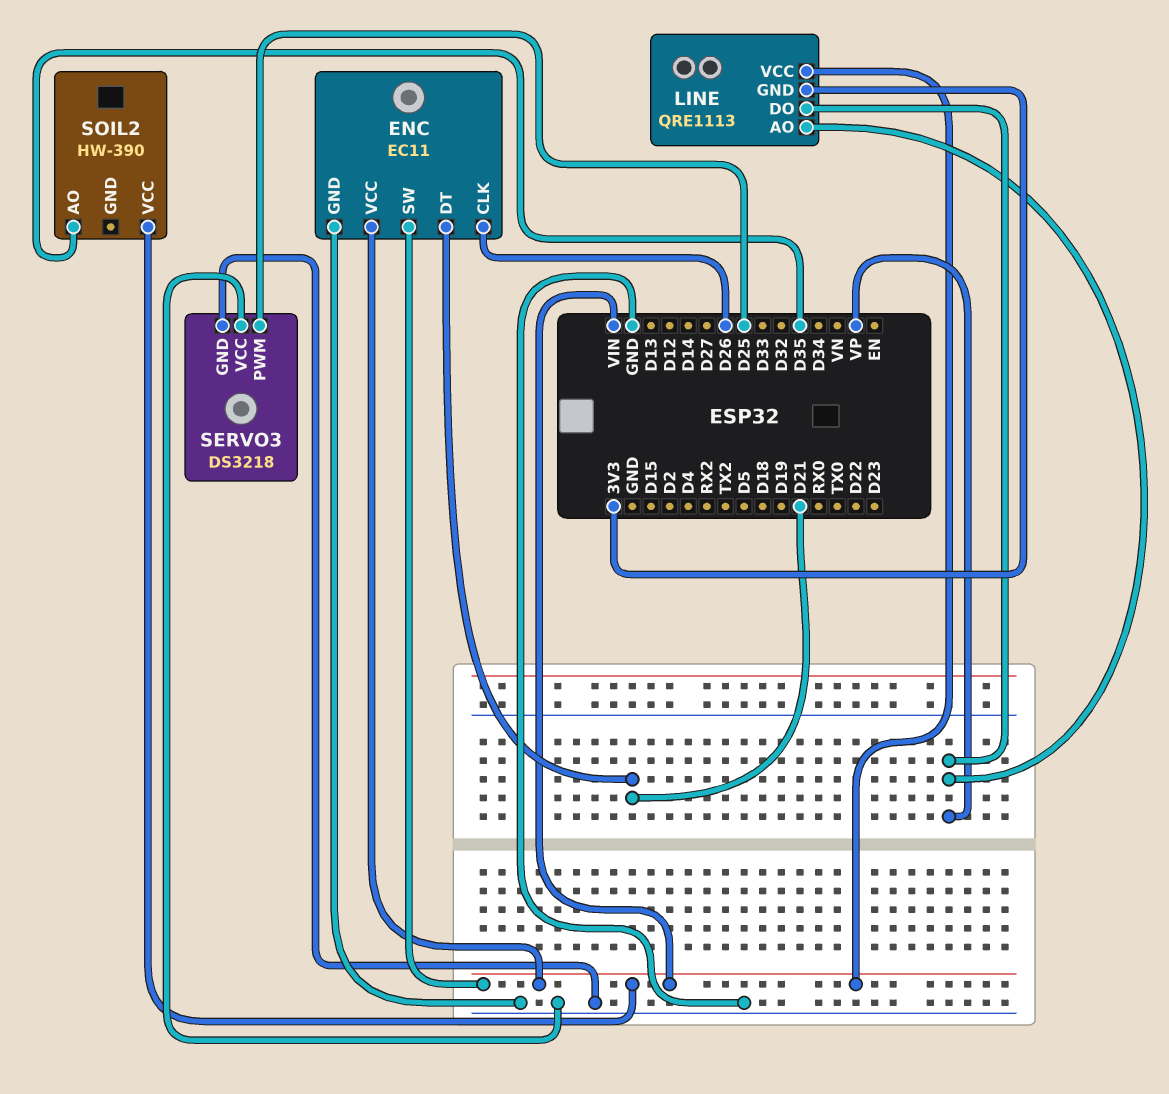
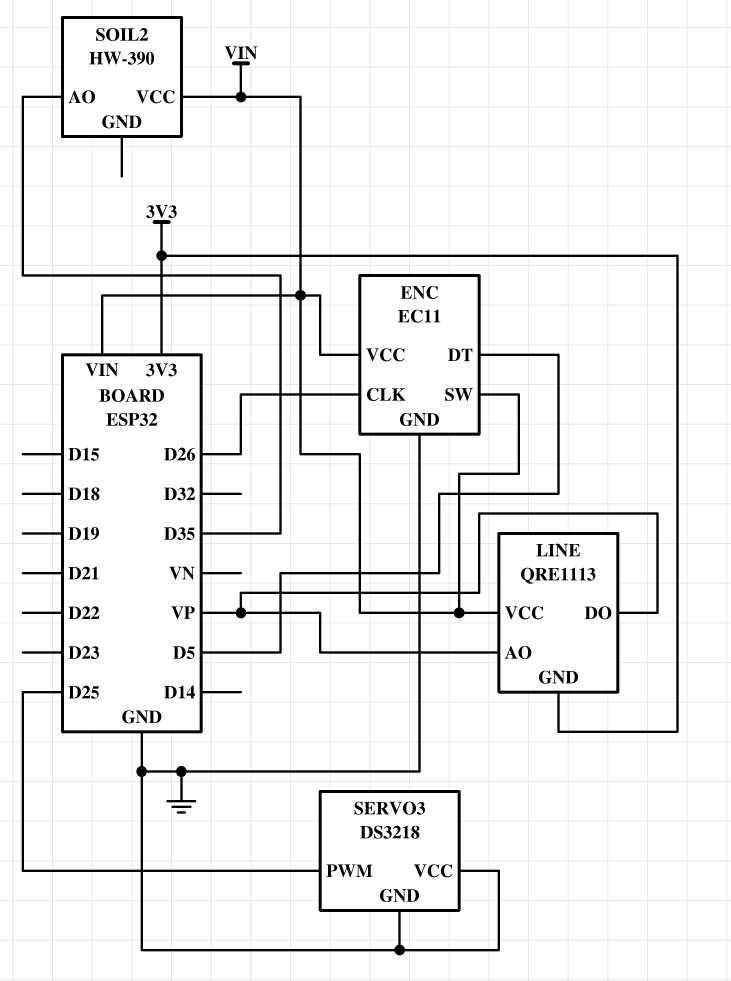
ENC pin DT: D21 -> D5

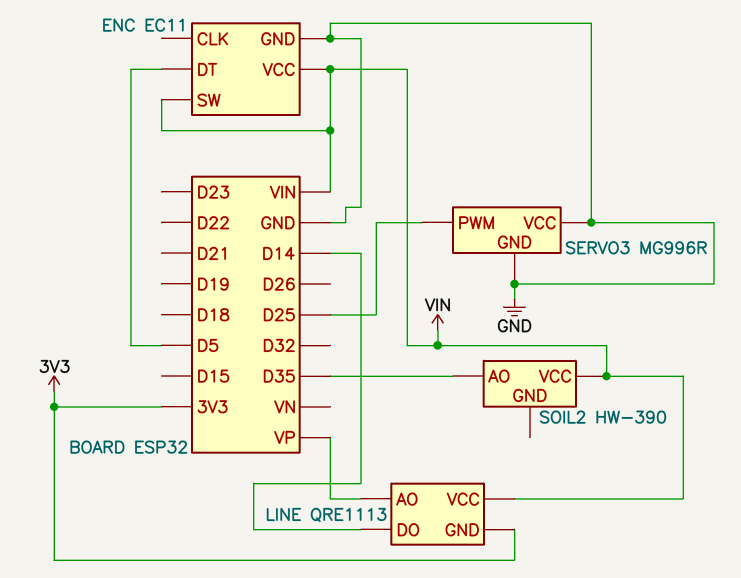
ENC pin CLK: D26 -> none
LINE pin DO: VP -> D14
SERVO3: DS3218 -> MG996R

